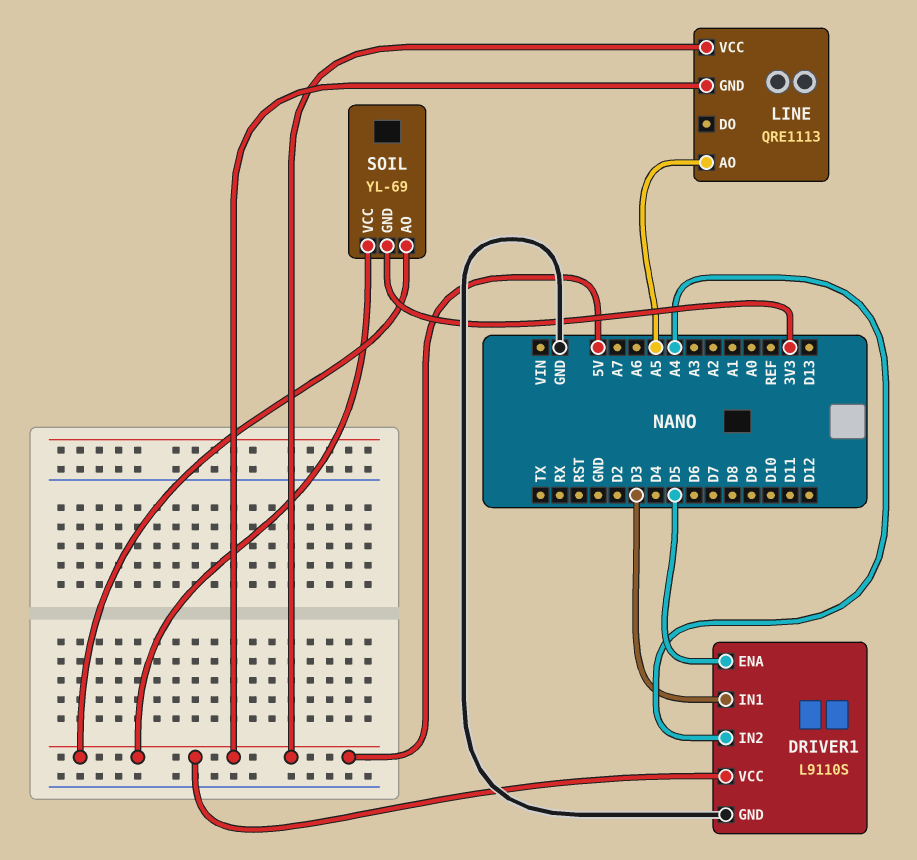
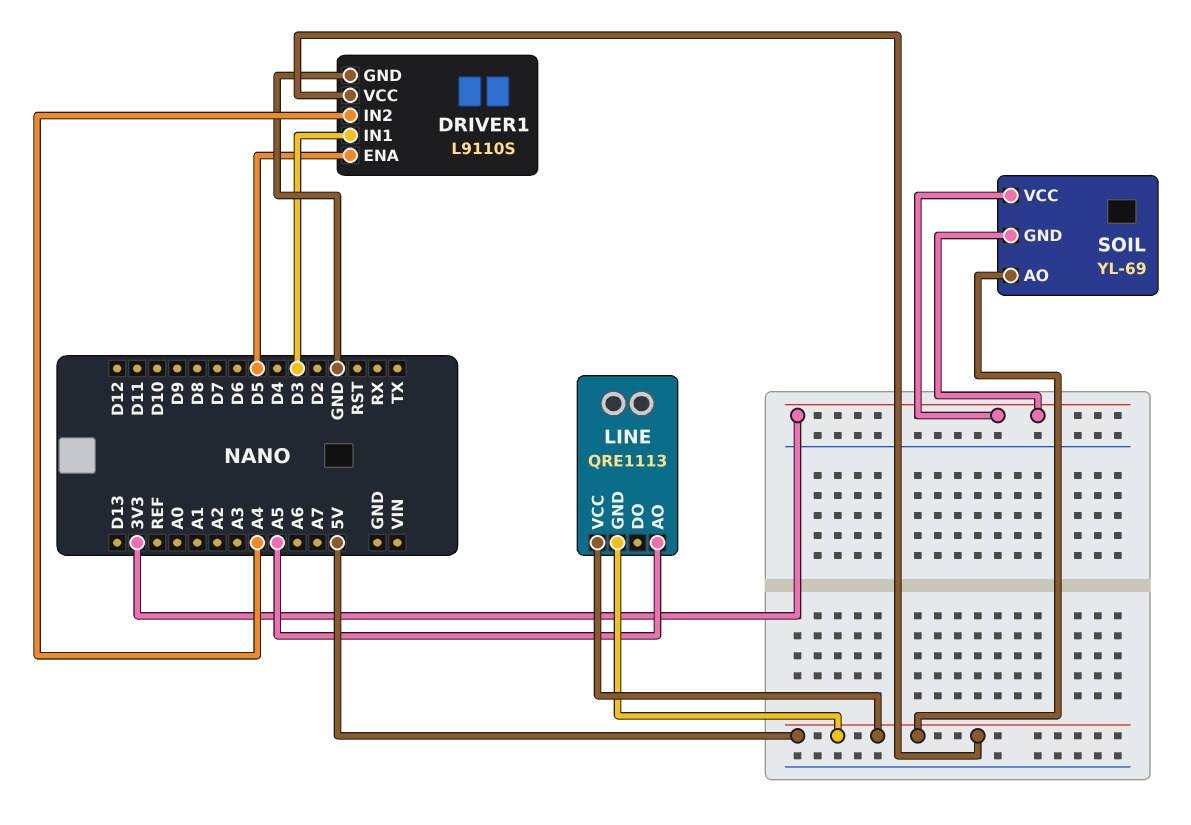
SOIL pin VCC: 5V -> 3V3

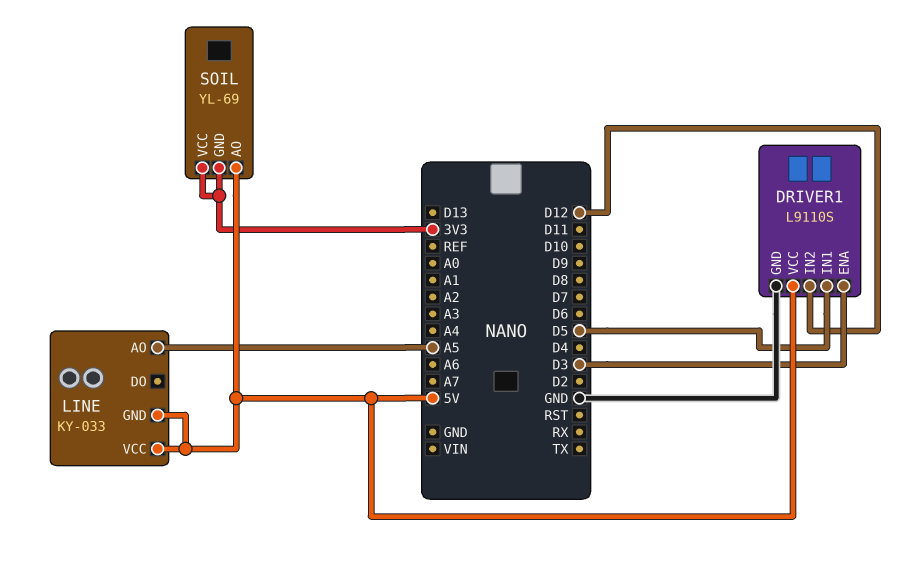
DRIVER1 pin ENA: D5 -> D3
DRIVER1 pin IN1: D3 -> D5
DRIVER1 pin IN2: A4 -> D12
LINE: QRE1113 -> KY-033

